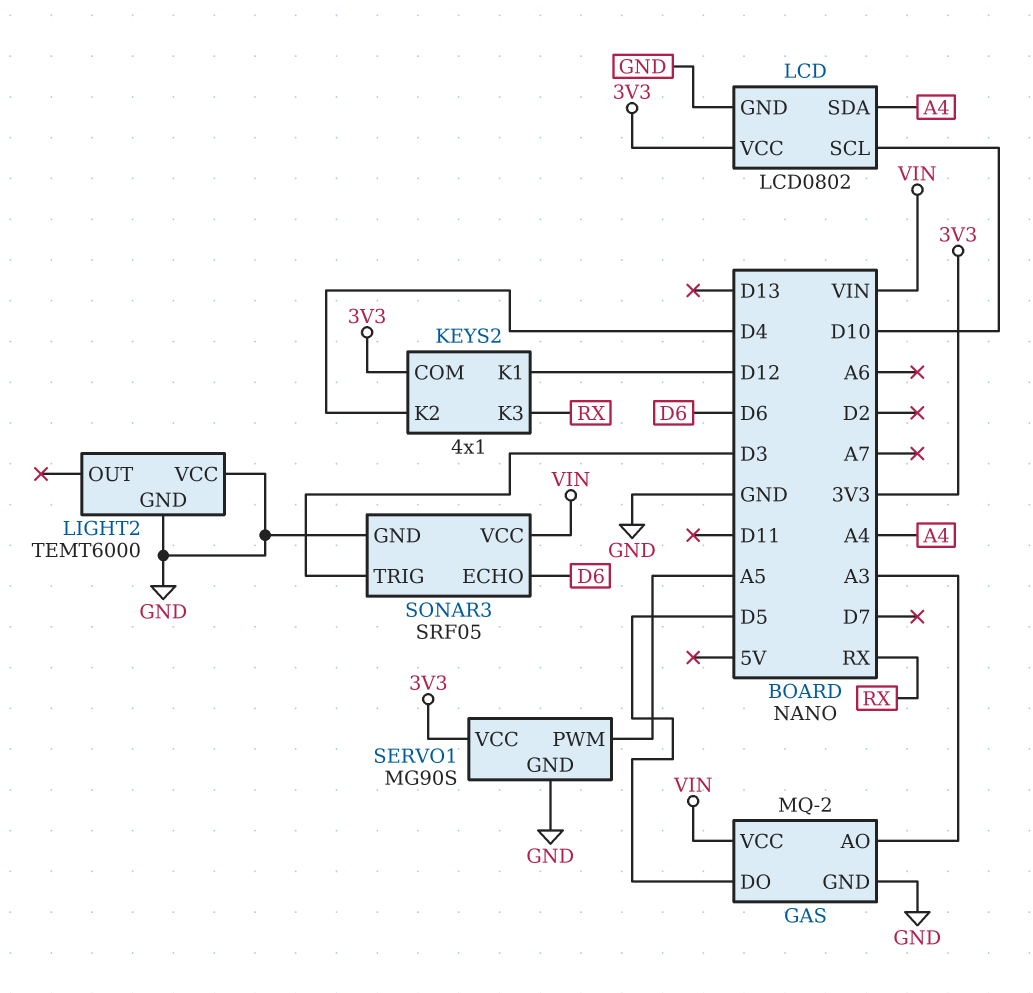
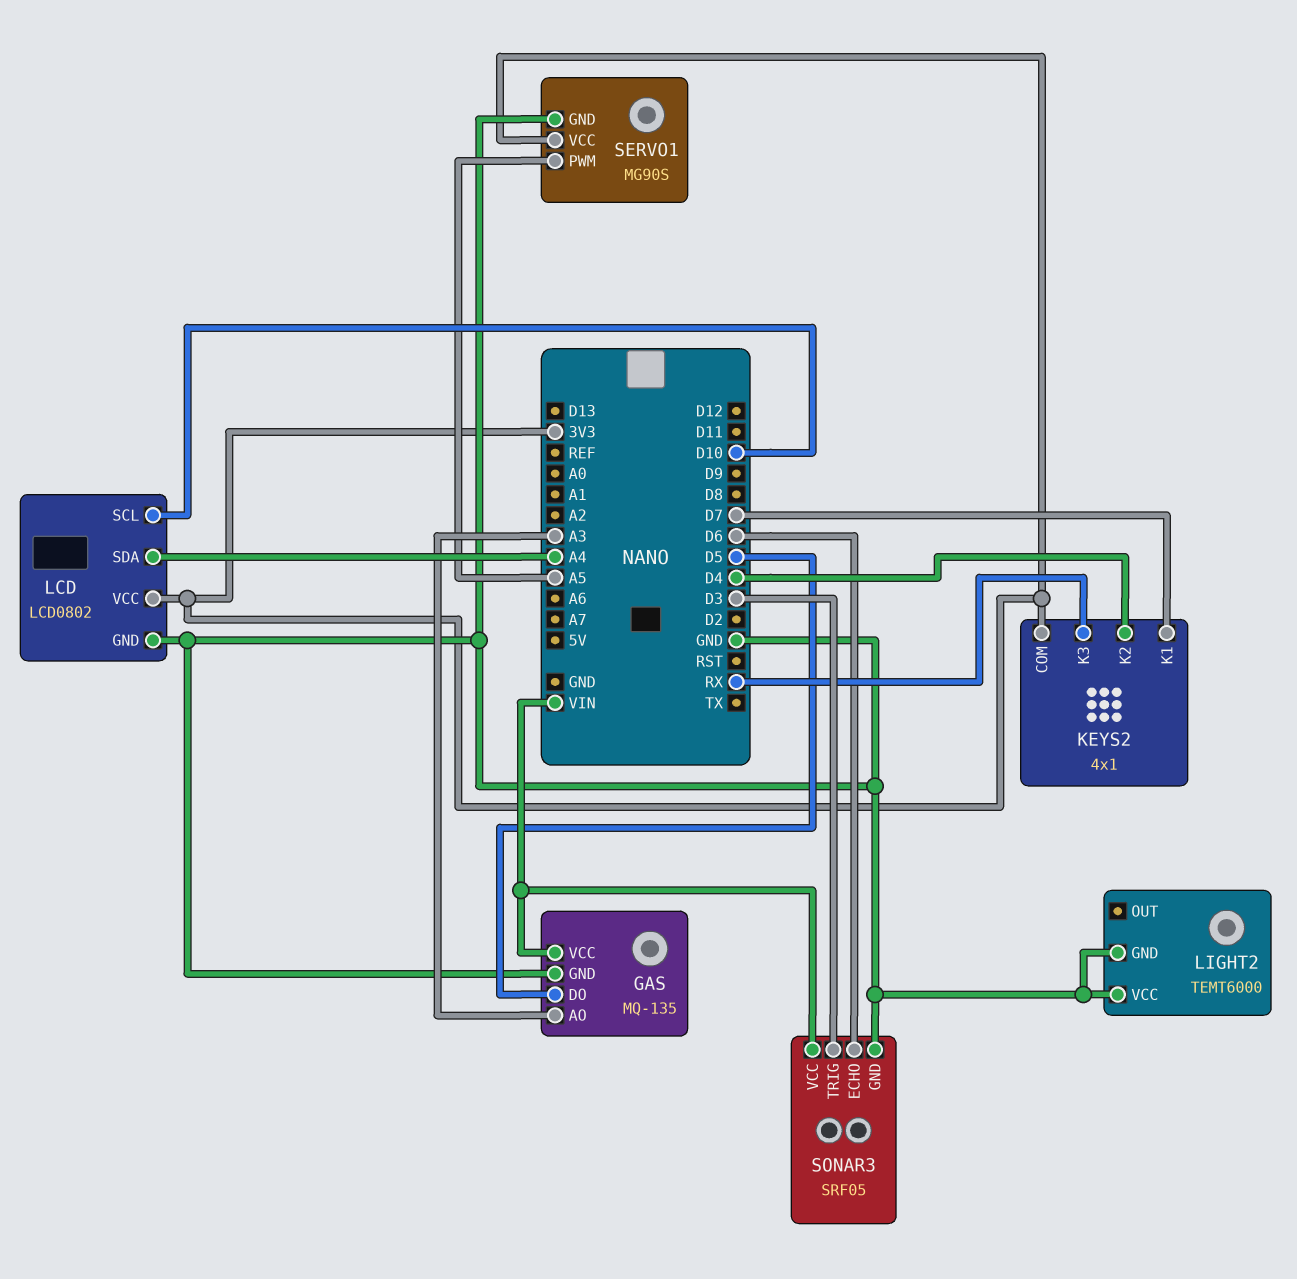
GAS: MQ-2 -> MQ-135
KEYS2 pin K1: D12 -> D7

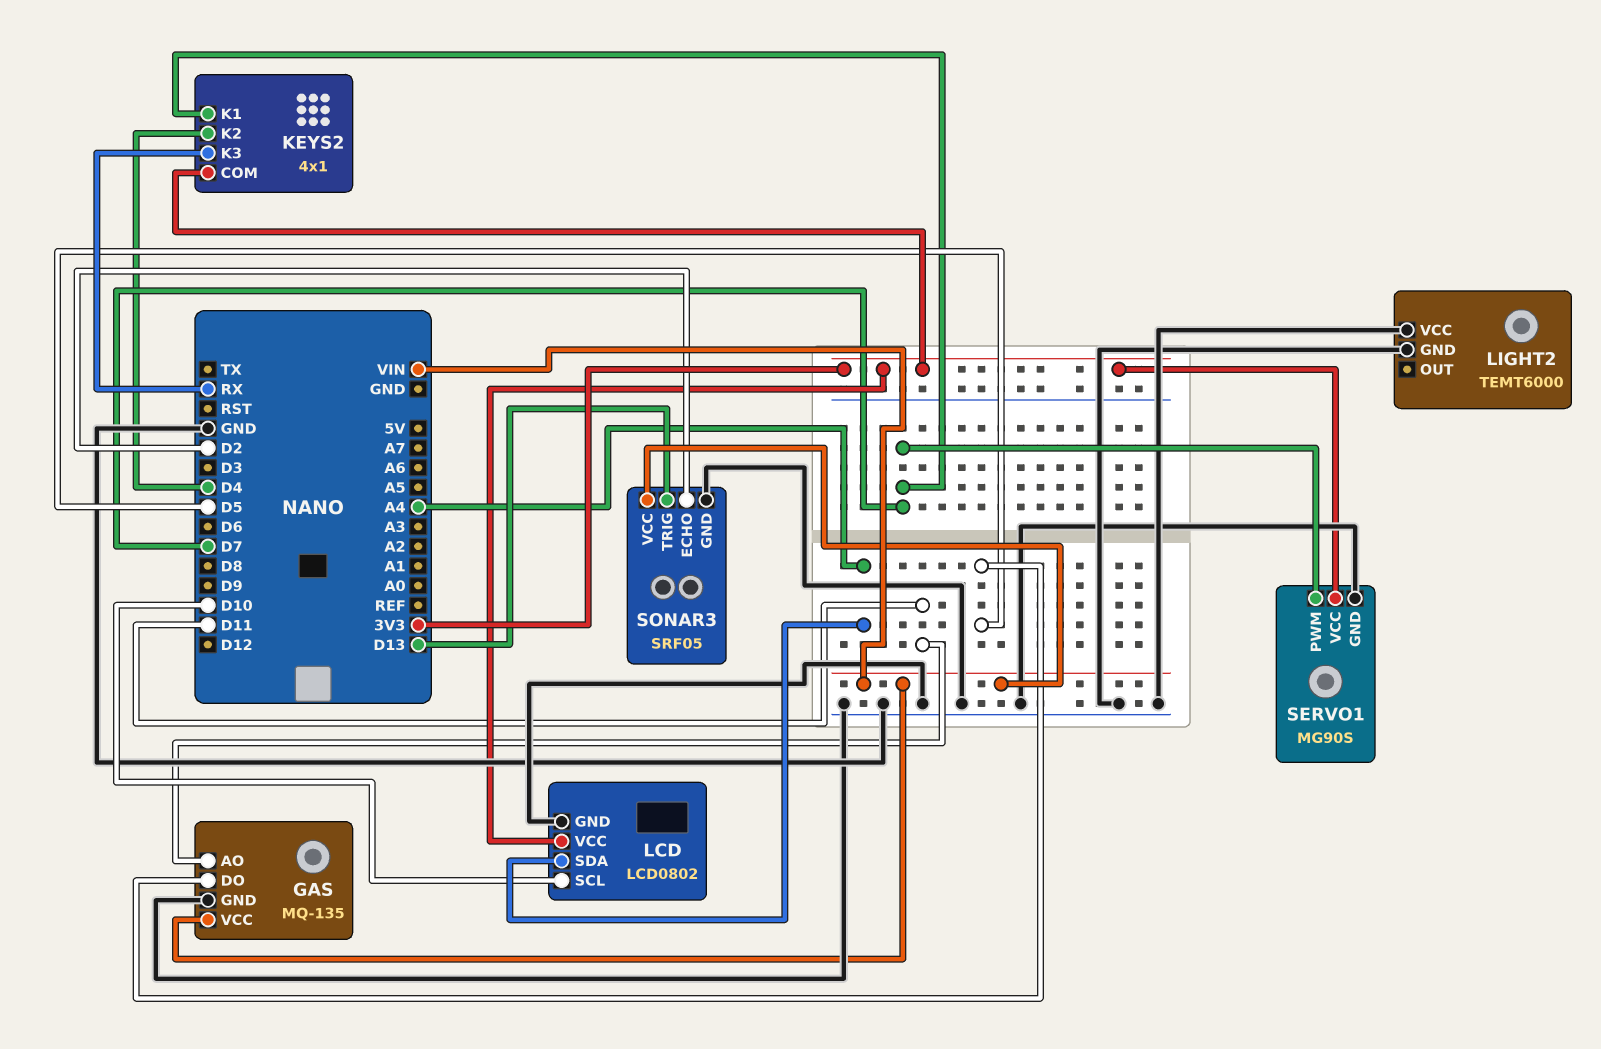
GAS pin AO: A3 -> D11
SERVO1 pin PWM: A5 -> D7
SONAR3 pin ECHO: D6 -> D2
SONAR3 pin TRIG: D3 -> D13

